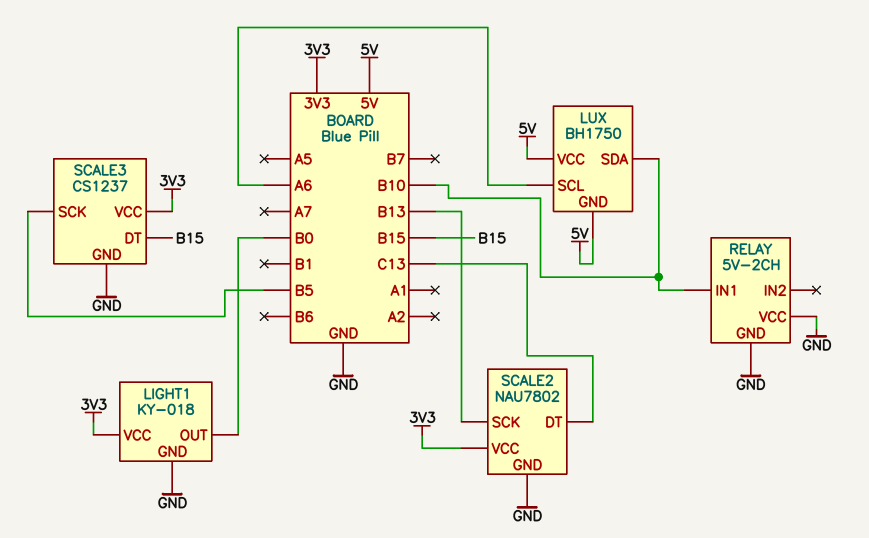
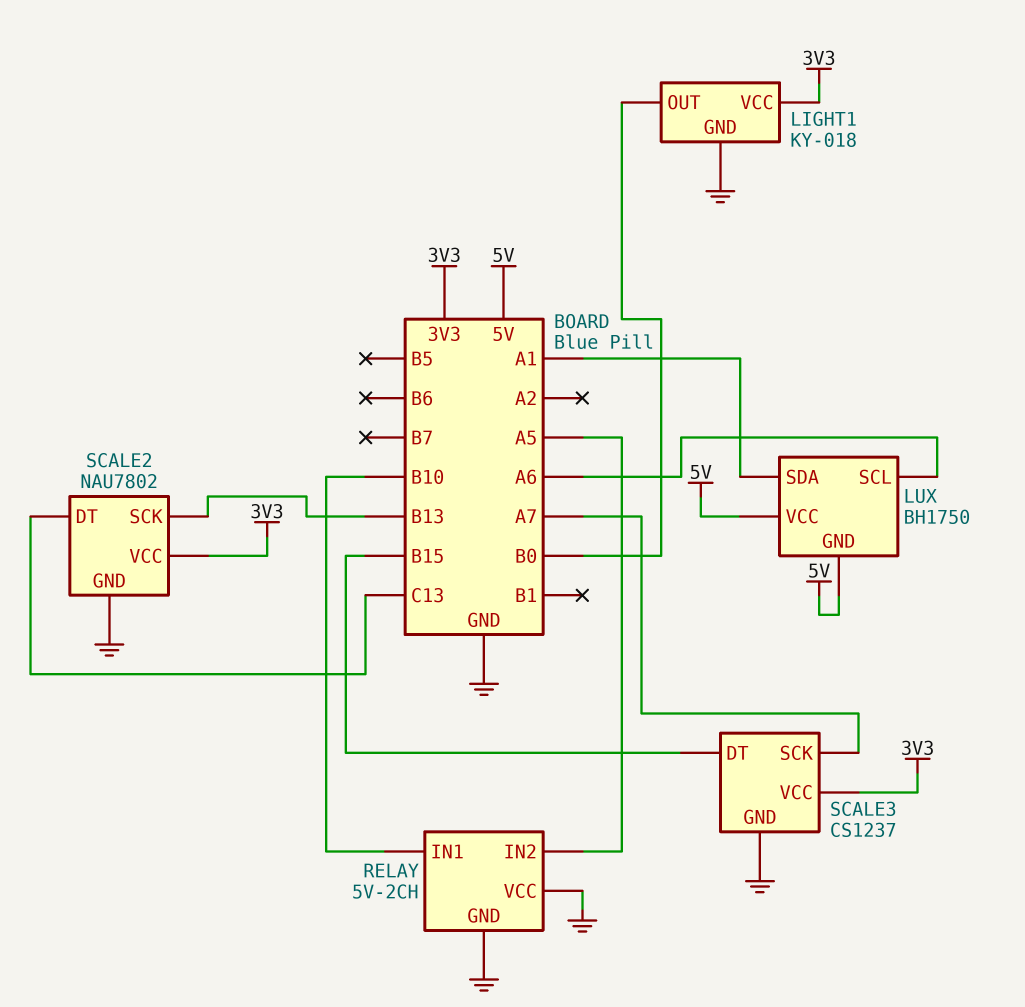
LUX pin SDA: B10 -> A1
RELAY pin IN2: none -> A5
SCALE3 pin SCK: B5 -> A7

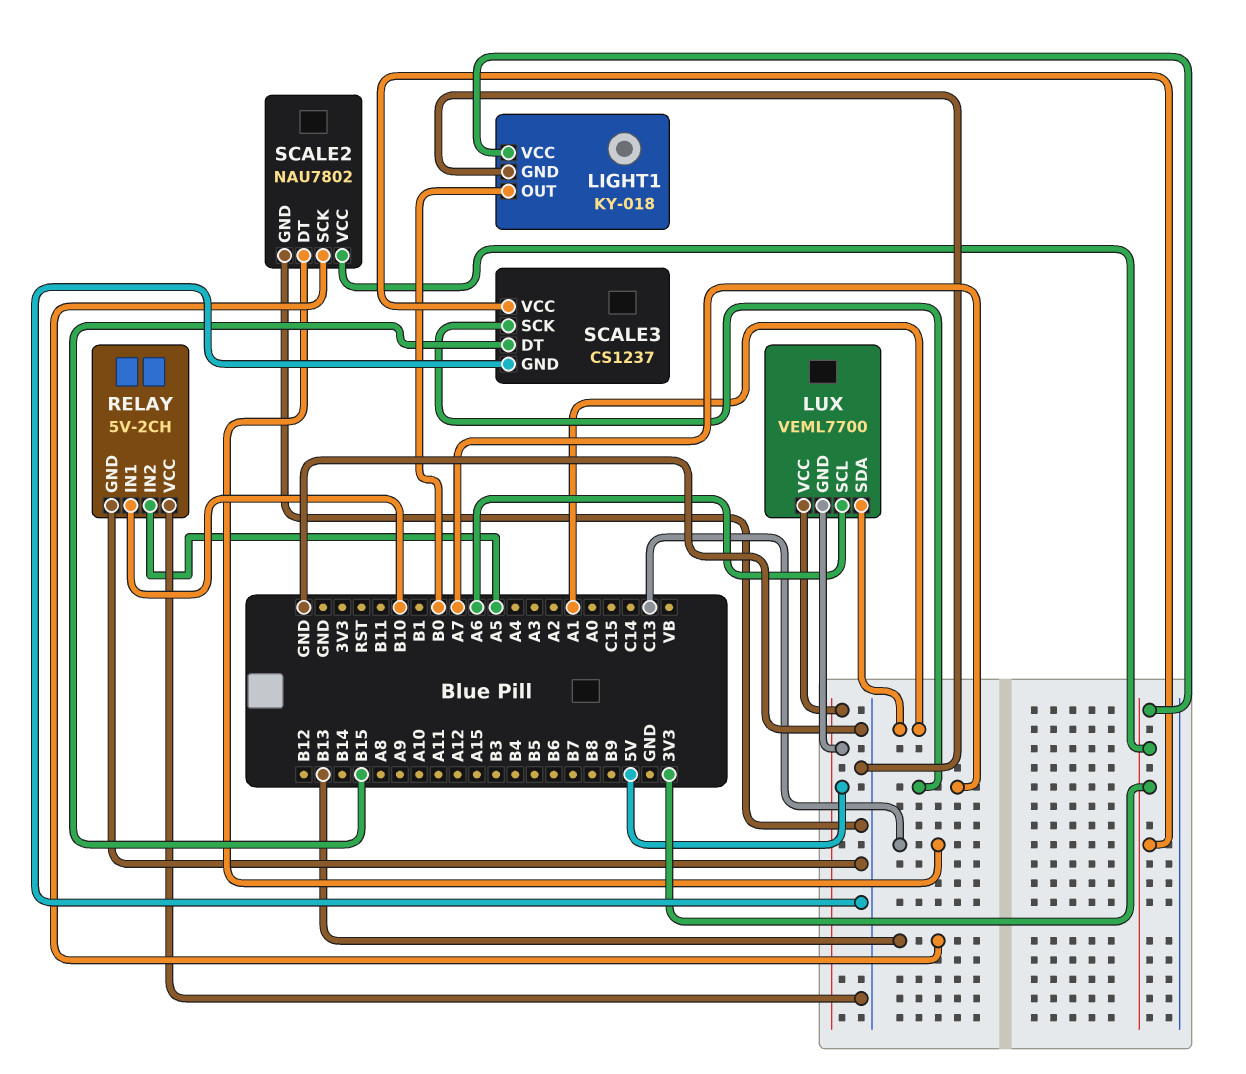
LUX: BH1750 -> VEML7700

